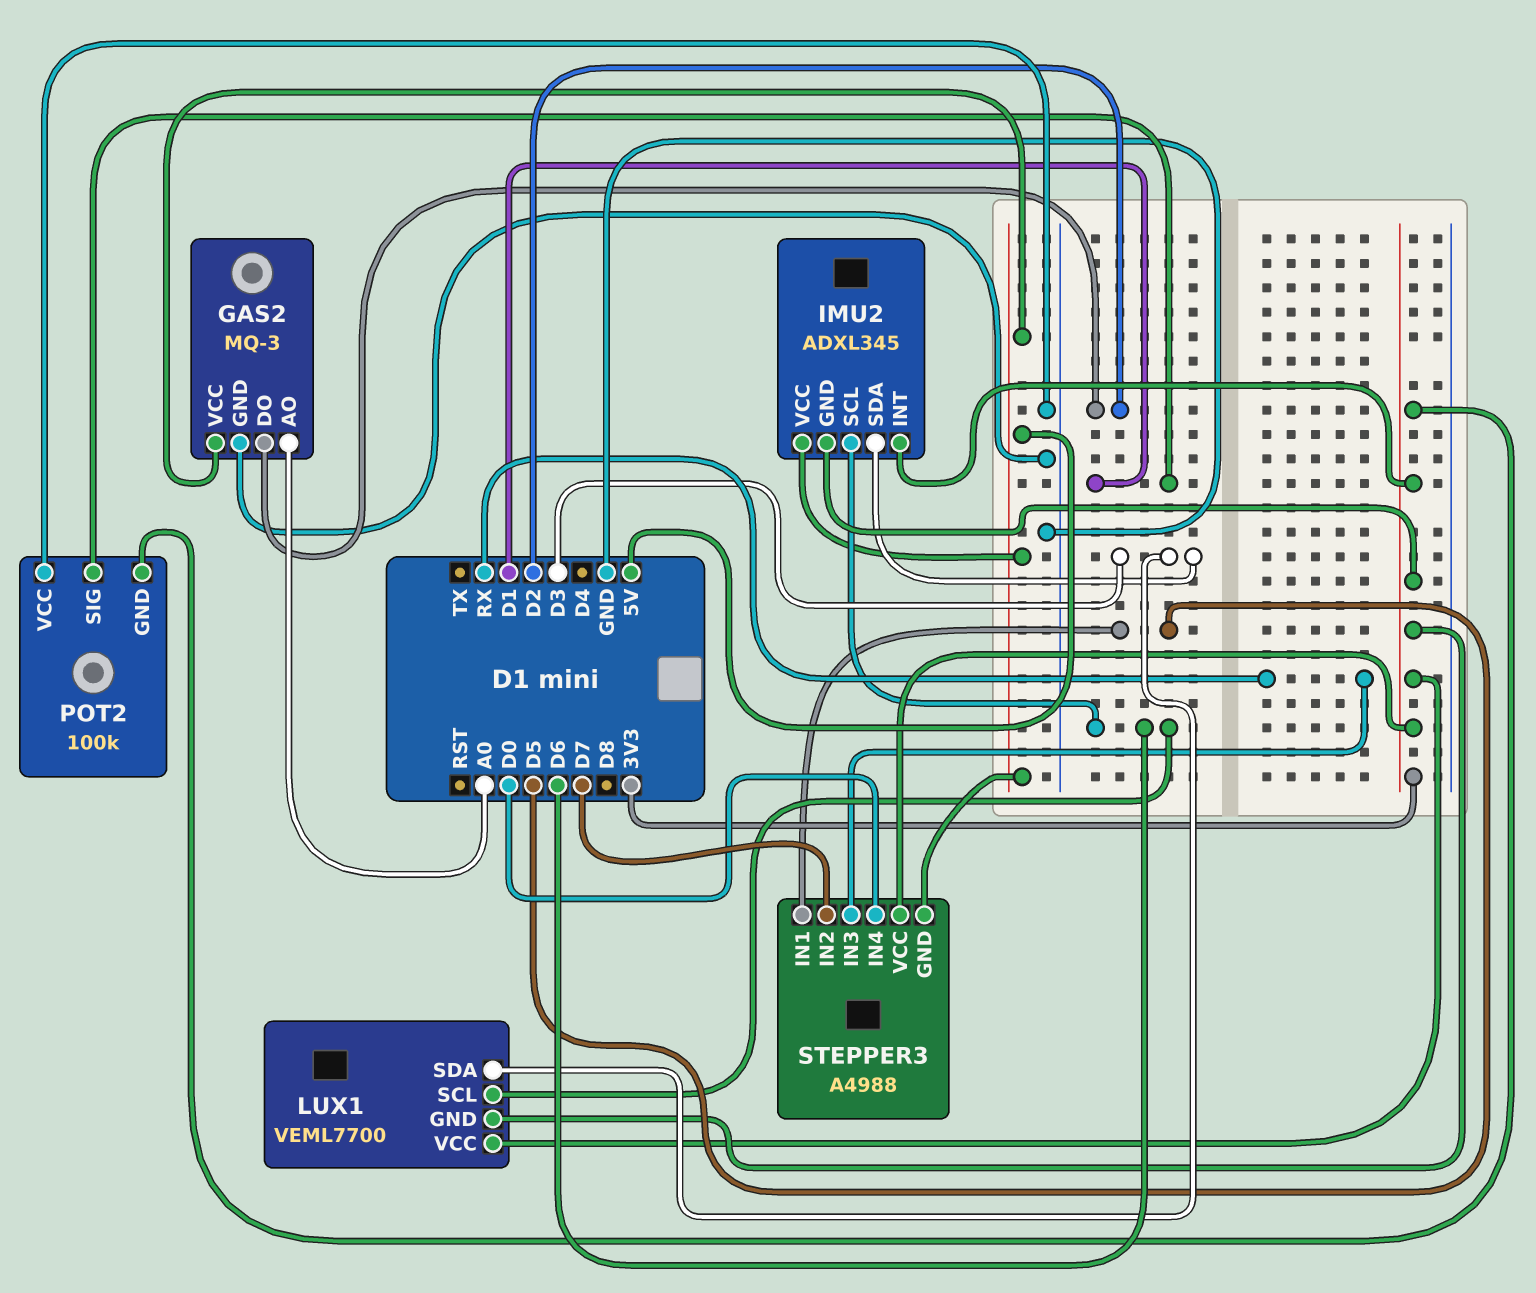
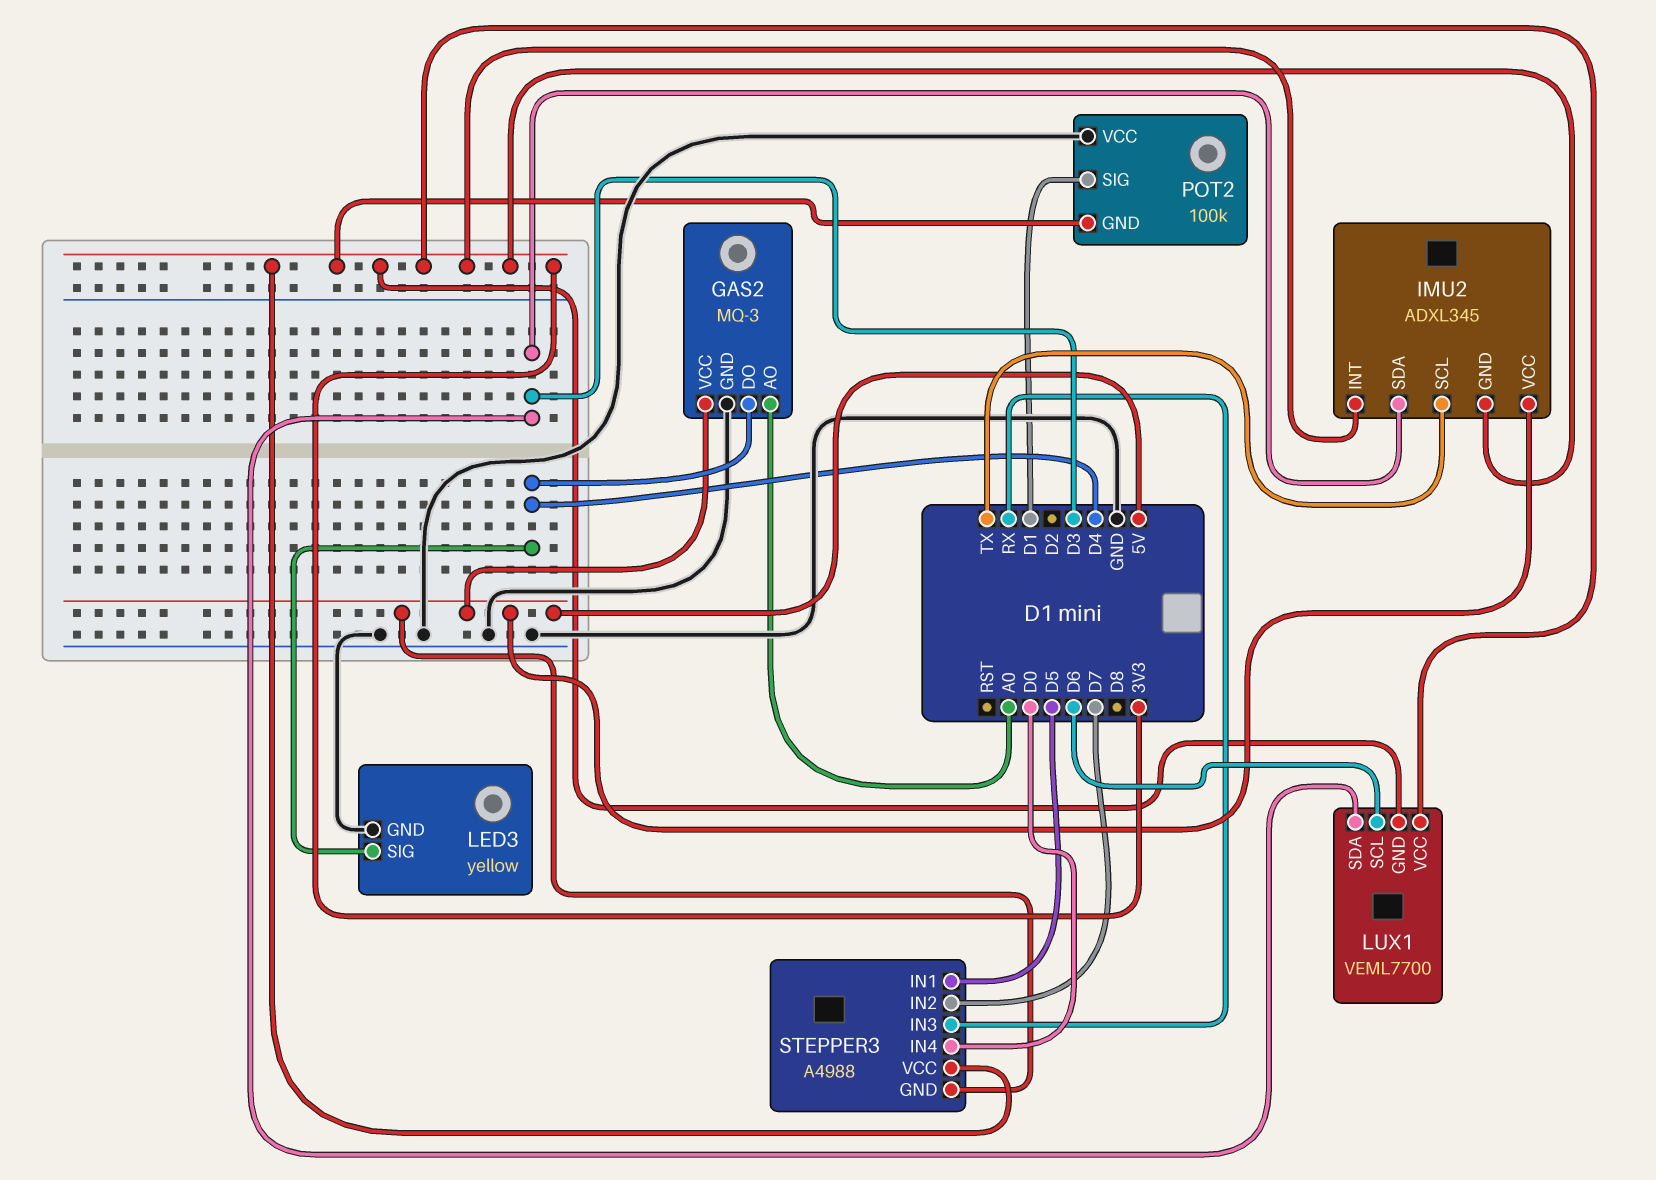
GAS2 pin DO: D2 -> D4
IMU2 pin SCL: D6 -> TX
LED3: none -> yellow
LED3 pin GND: none -> GND
LED3 pin SIG: none -> D4

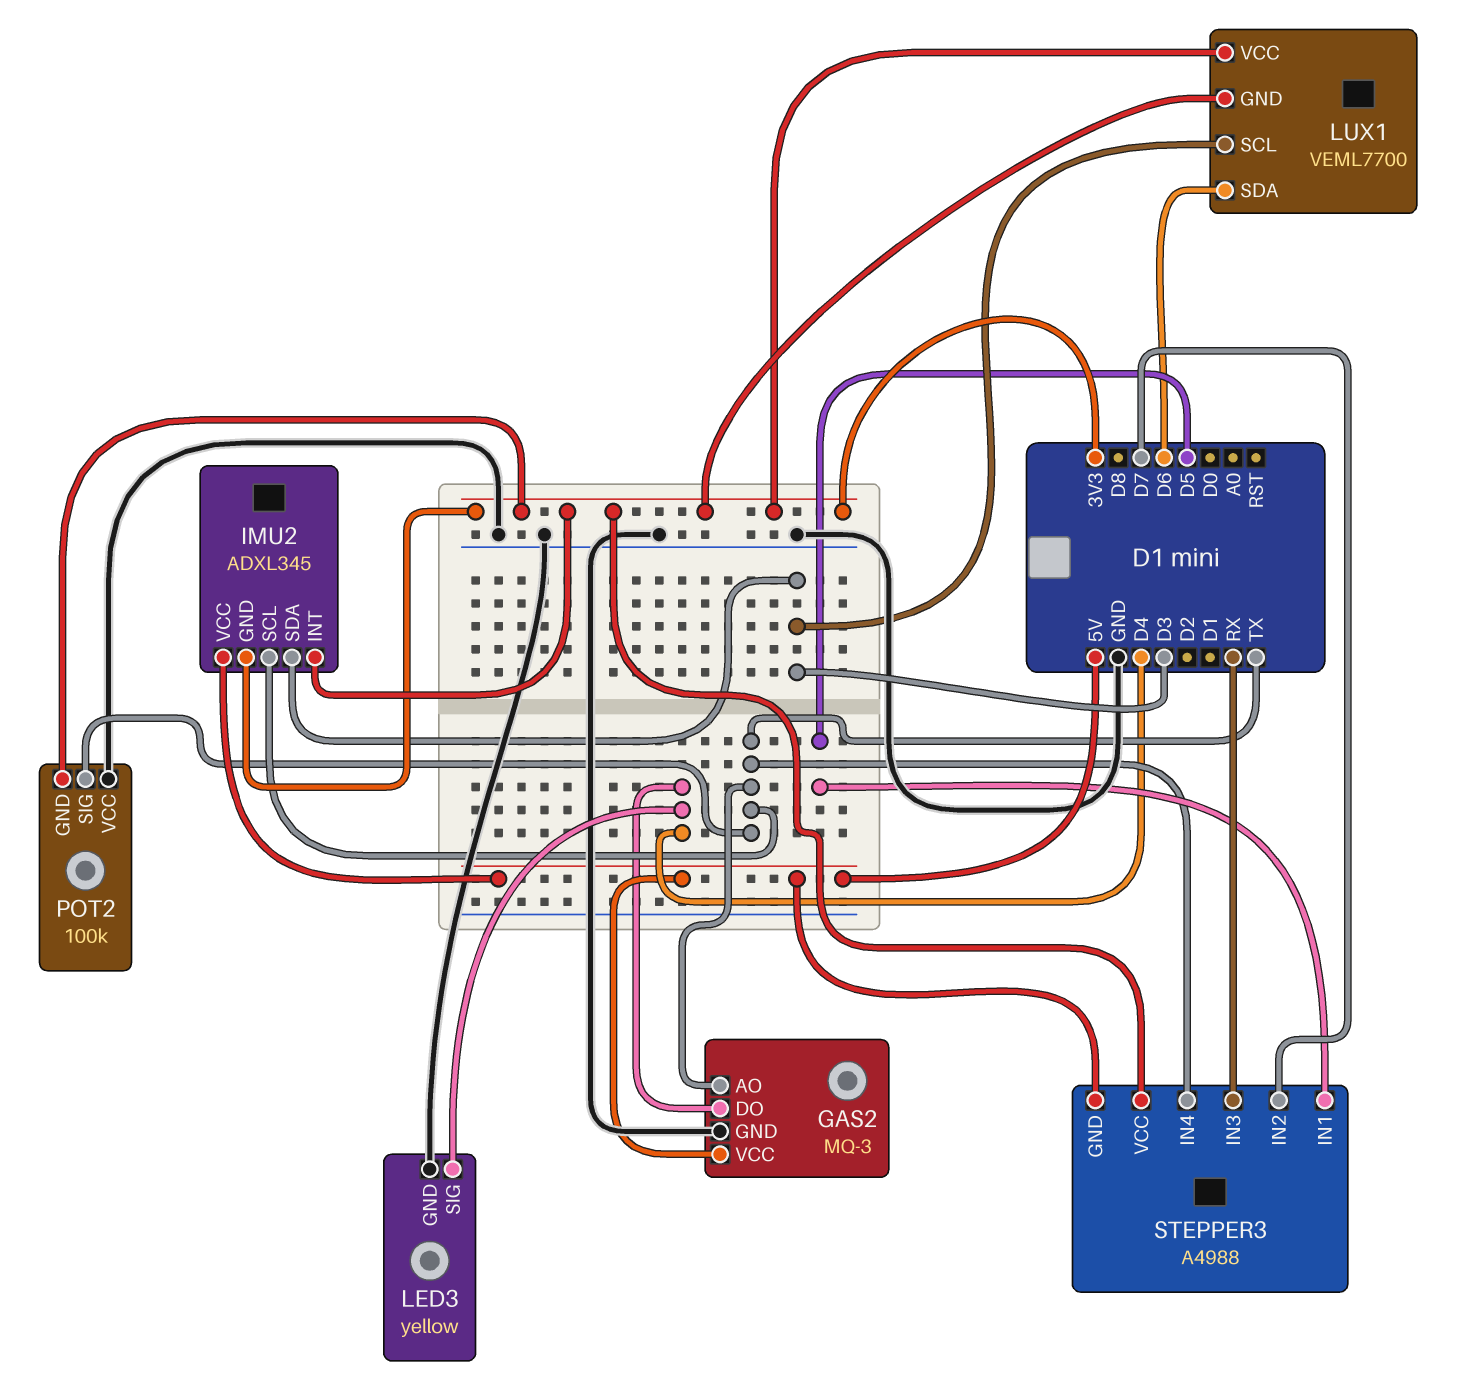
GAS2 pin AO: A0 -> TX
LUX1 pin SCL: D6 -> D3
LUX1 pin SDA: D3 -> D6
POT2 pin SIG: D1 -> TX
STEPPER3 pin IN4: D0 -> TX

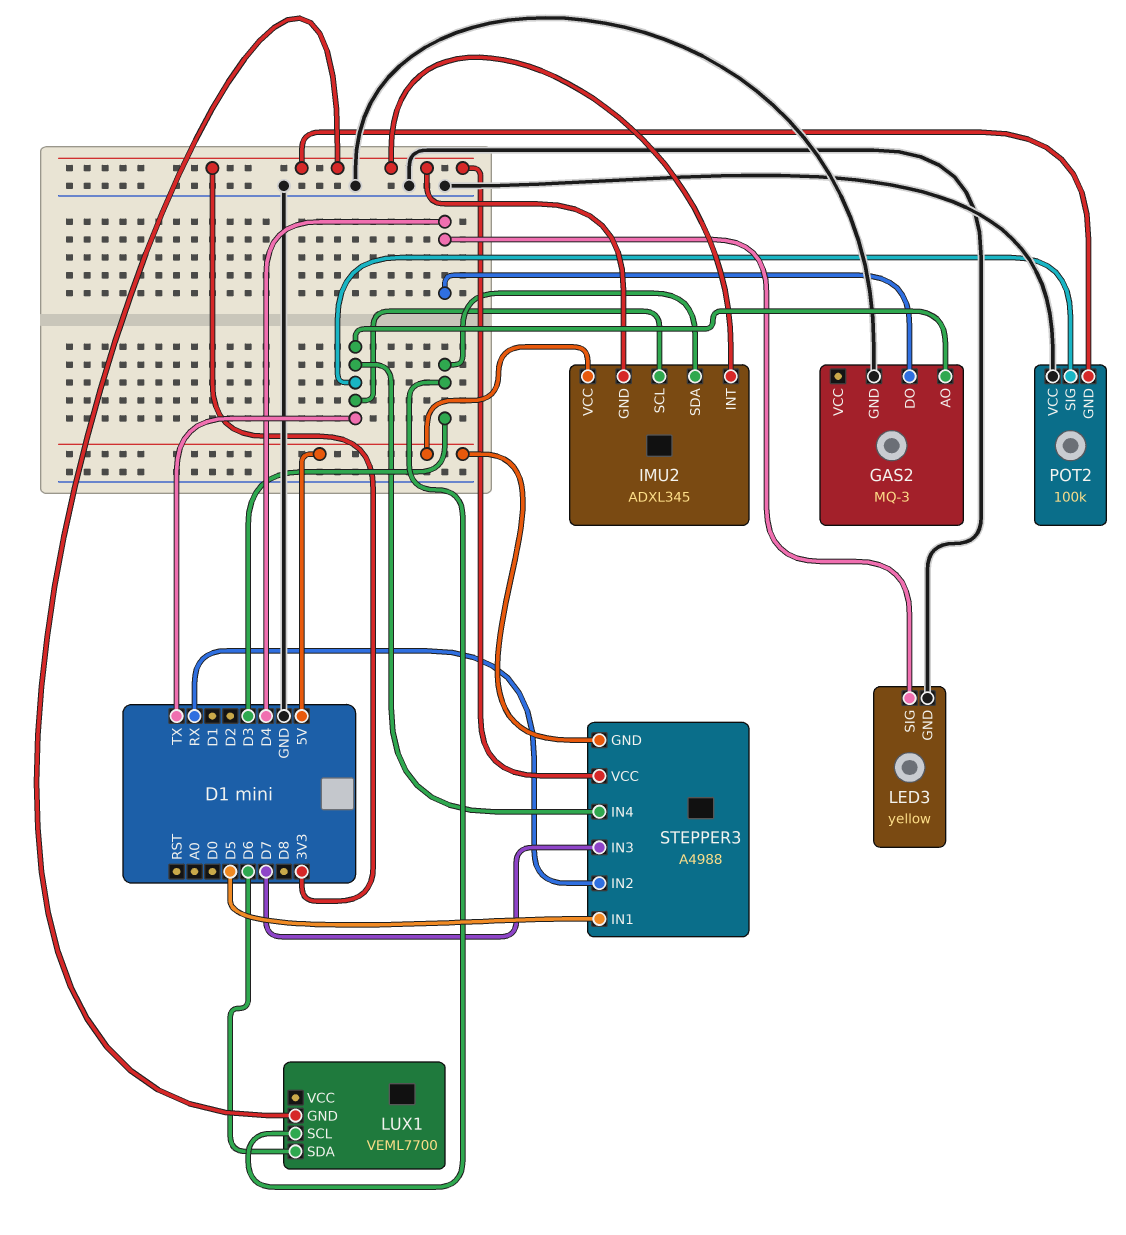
GAS2 pin VCC: 5V -> none
LUX1 pin VCC: 3V3 -> none
STEPPER3 pin IN2: D7 -> RX
STEPPER3 pin IN3: RX -> D7

